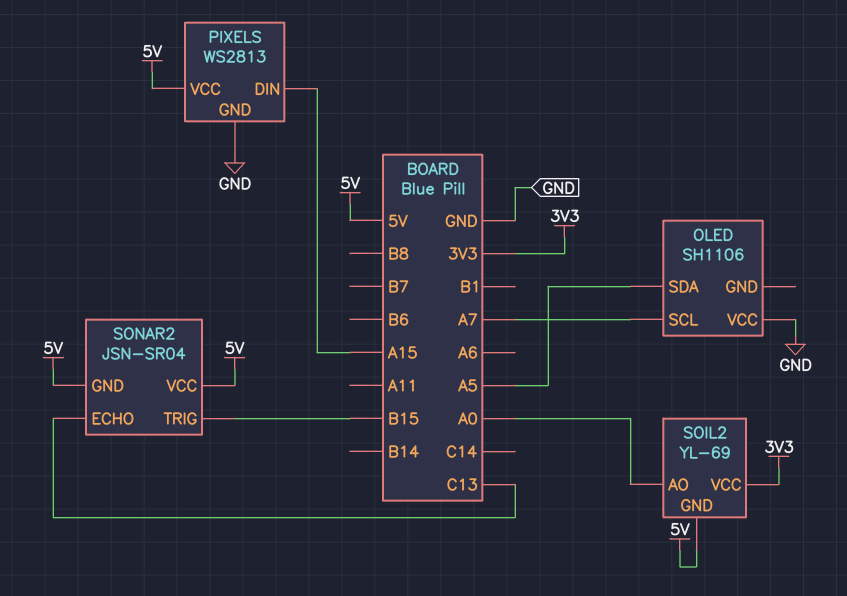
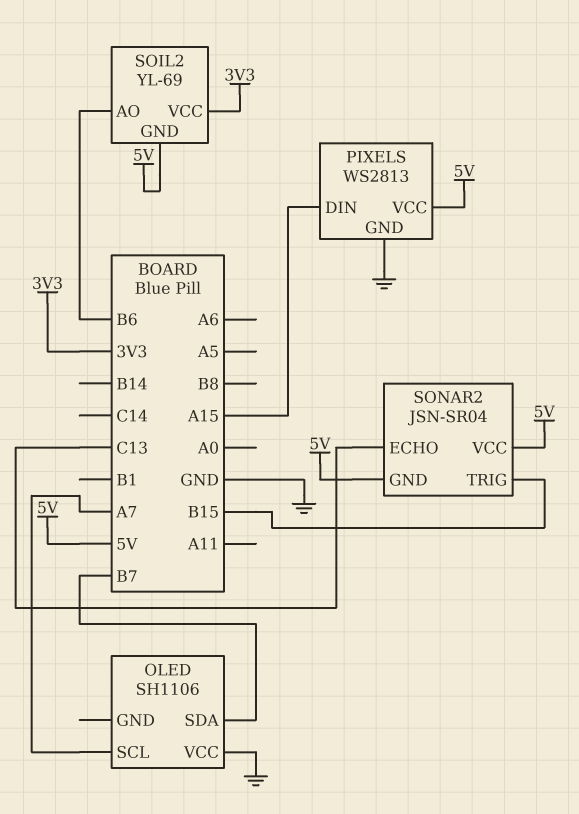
OLED pin SDA: A5 -> B7
SOIL2 pin AO: A0 -> B6

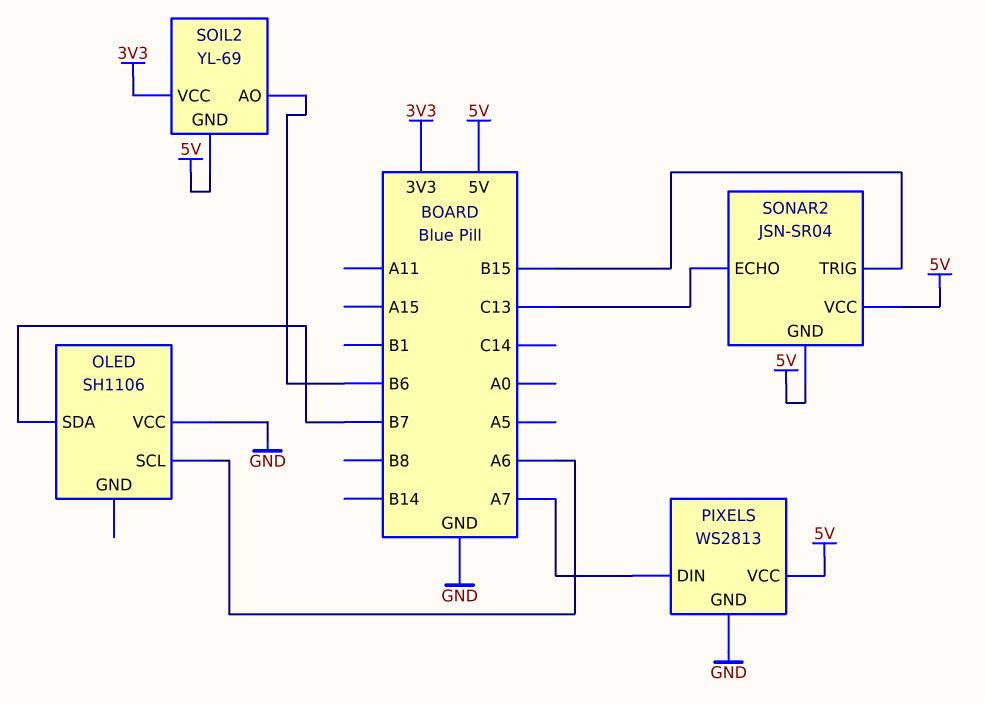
OLED pin SCL: A7 -> A6
PIXELS pin DIN: A15 -> A7

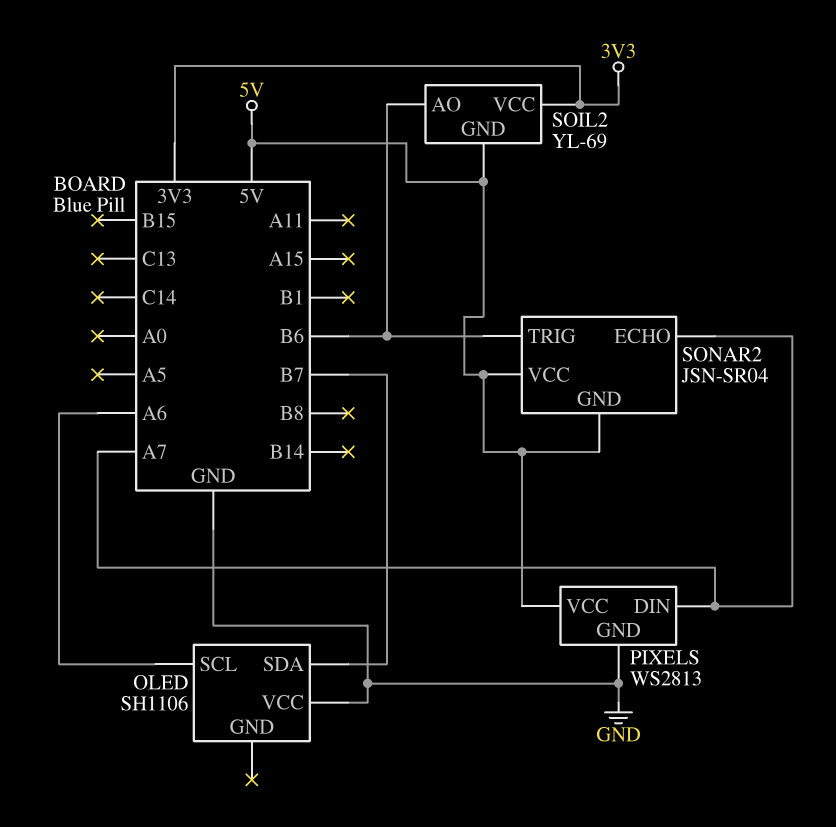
SONAR2 pin ECHO: C13 -> A7
SONAR2 pin TRIG: B15 -> B6

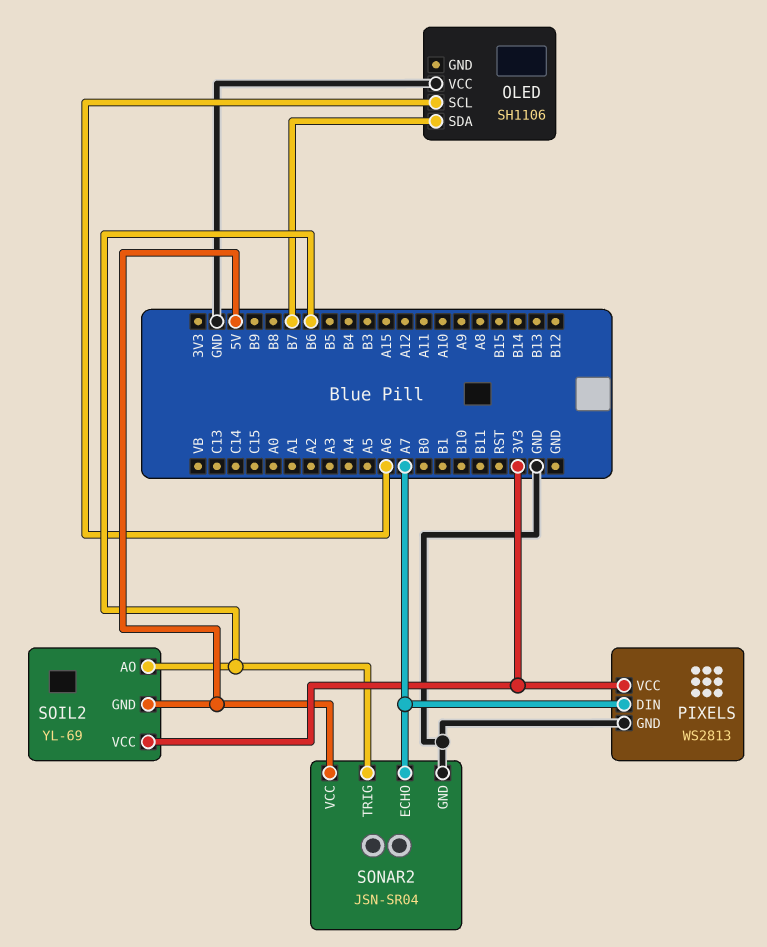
PIXELS pin VCC: 5V -> 3V3
SONAR2 pin GND: 5V -> GND

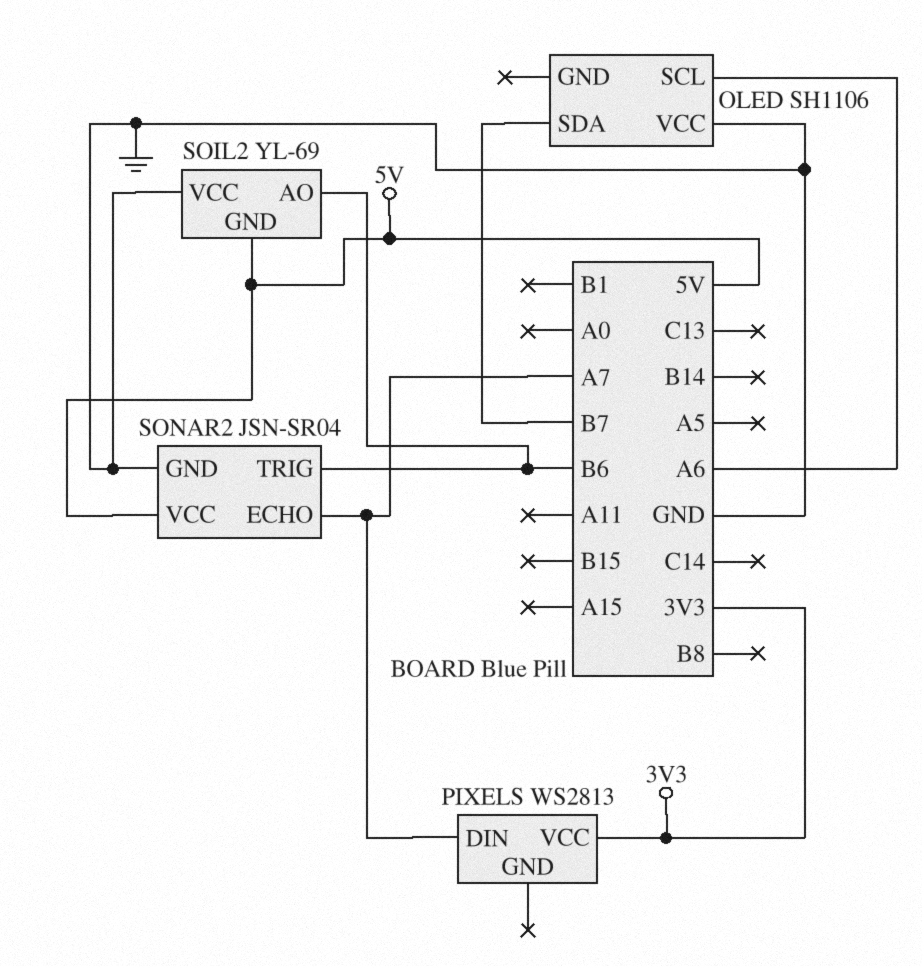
PIXELS pin GND: GND -> none
SOIL2 pin VCC: 3V3 -> GND

